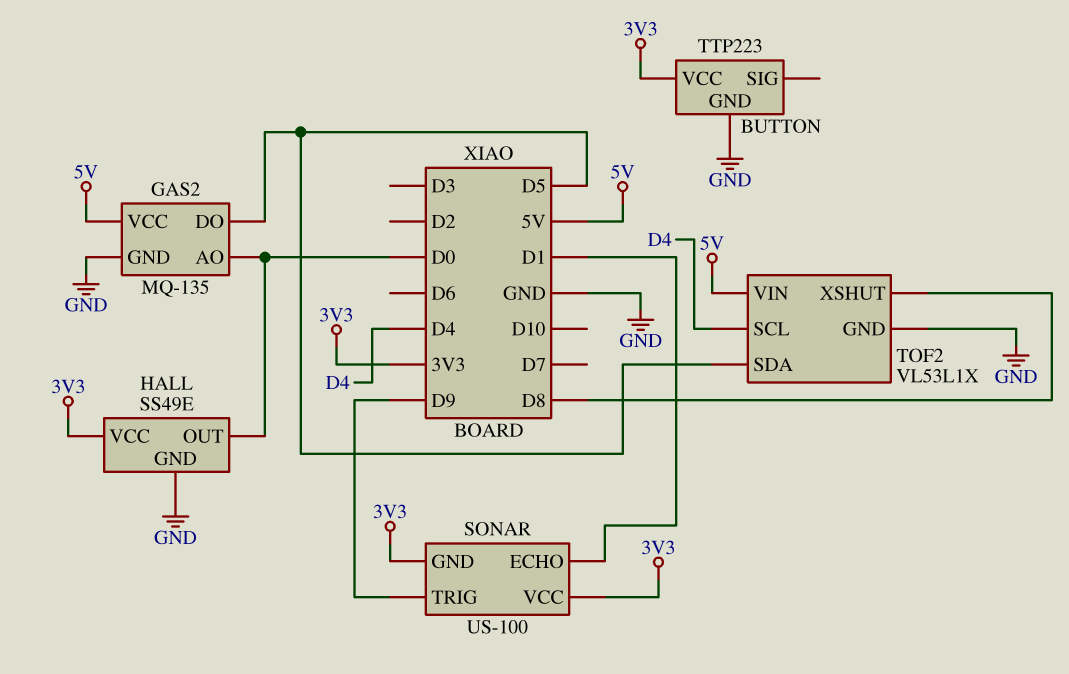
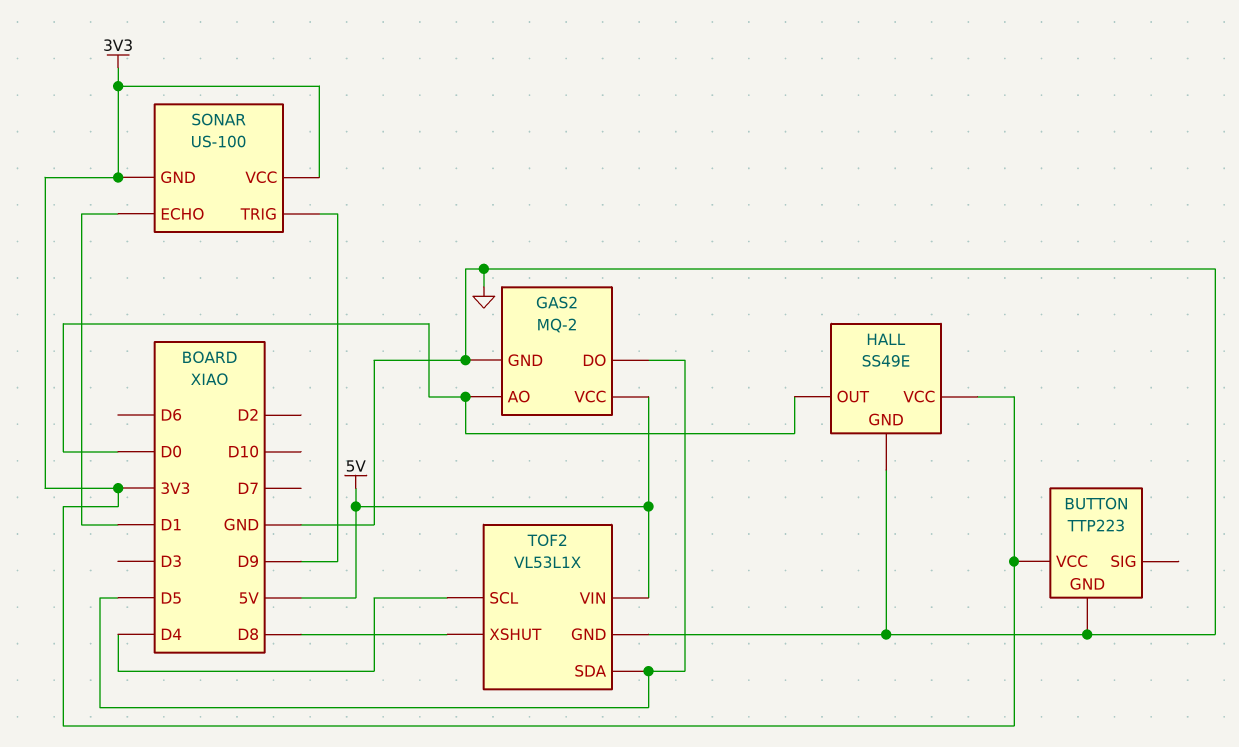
GAS2: MQ-135 -> MQ-2

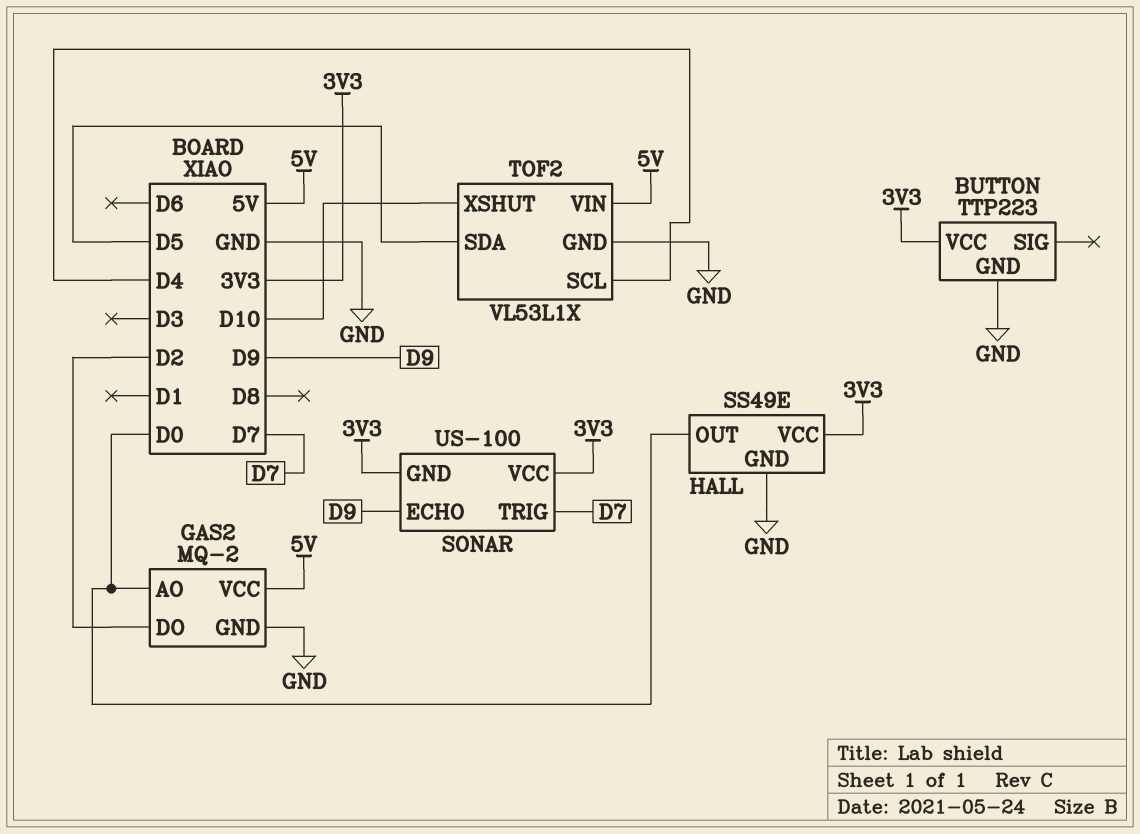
GAS2 pin DO: D5 -> D2
SONAR pin ECHO: D1 -> D9
SONAR pin TRIG: D9 -> D7
TOF2 pin XSHUT: D8 -> D10

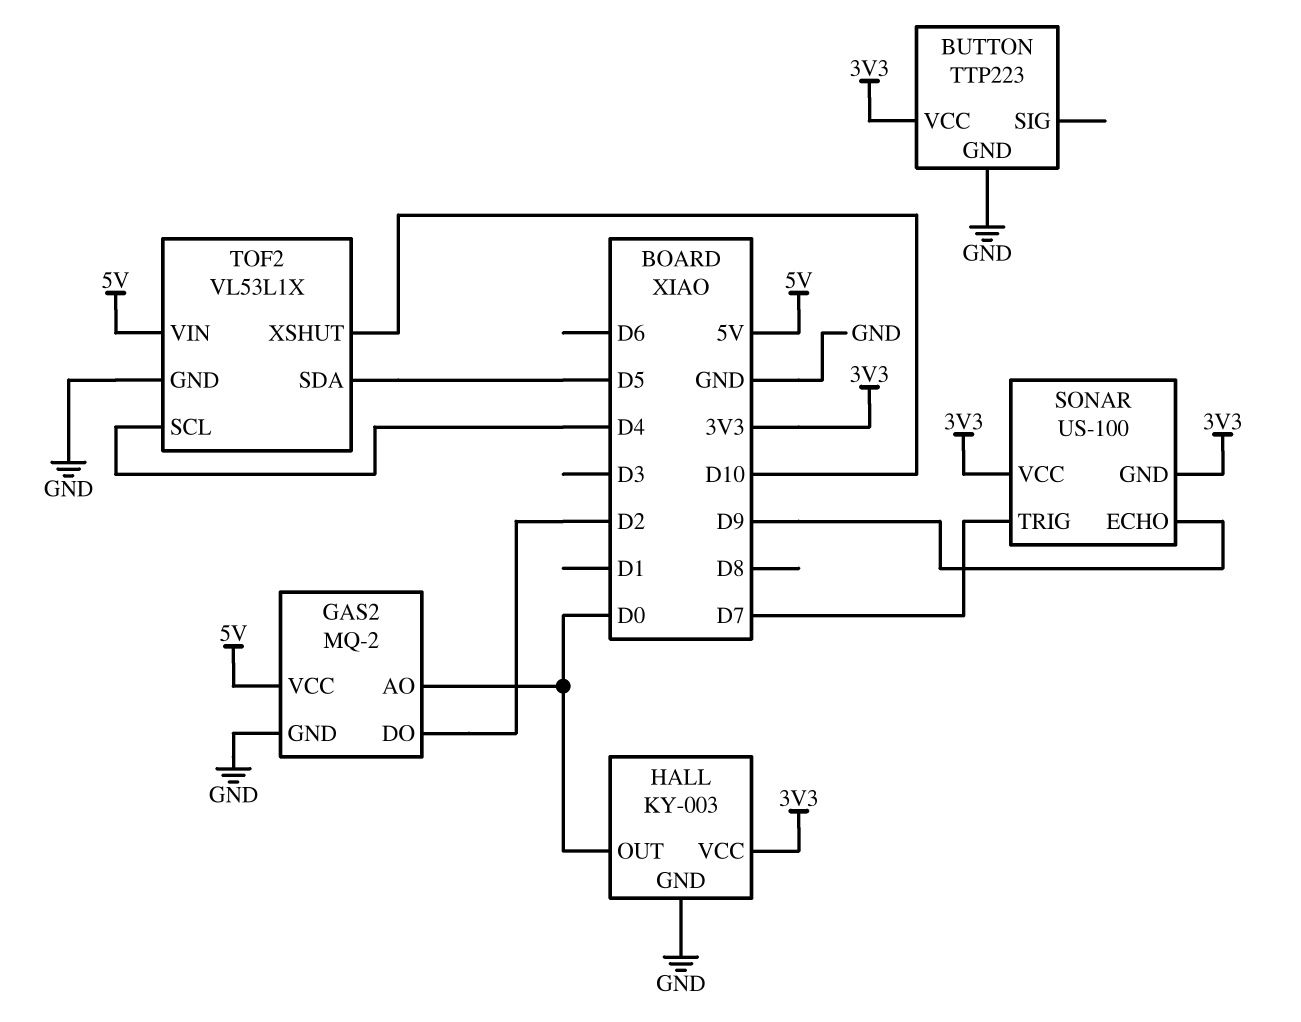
HALL: SS49E -> KY-003

